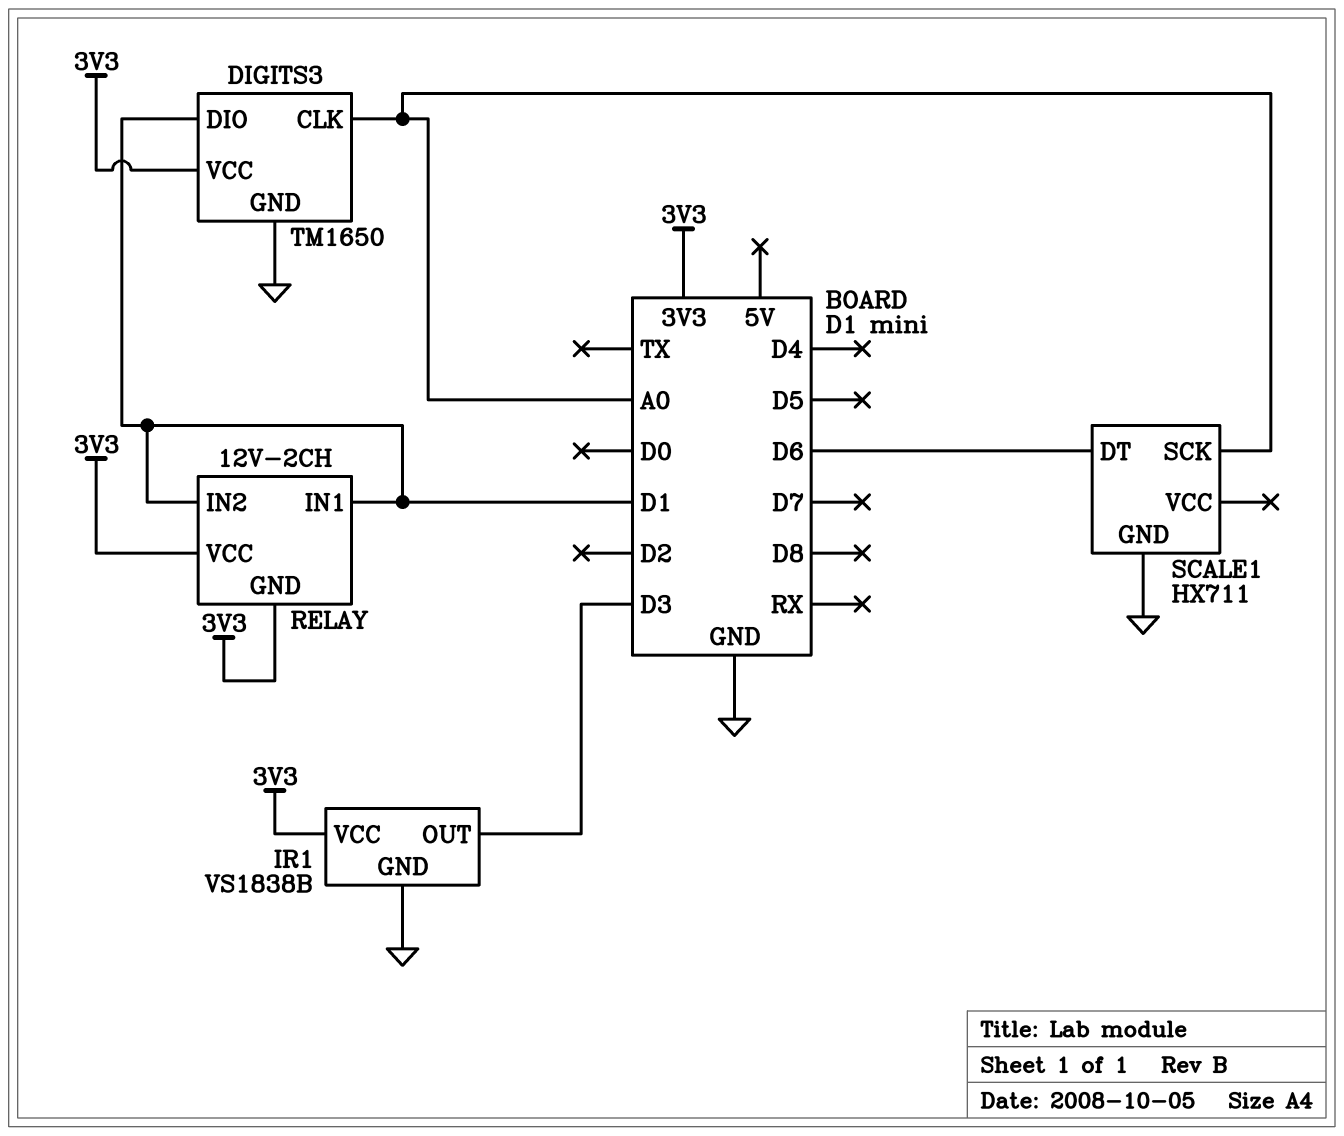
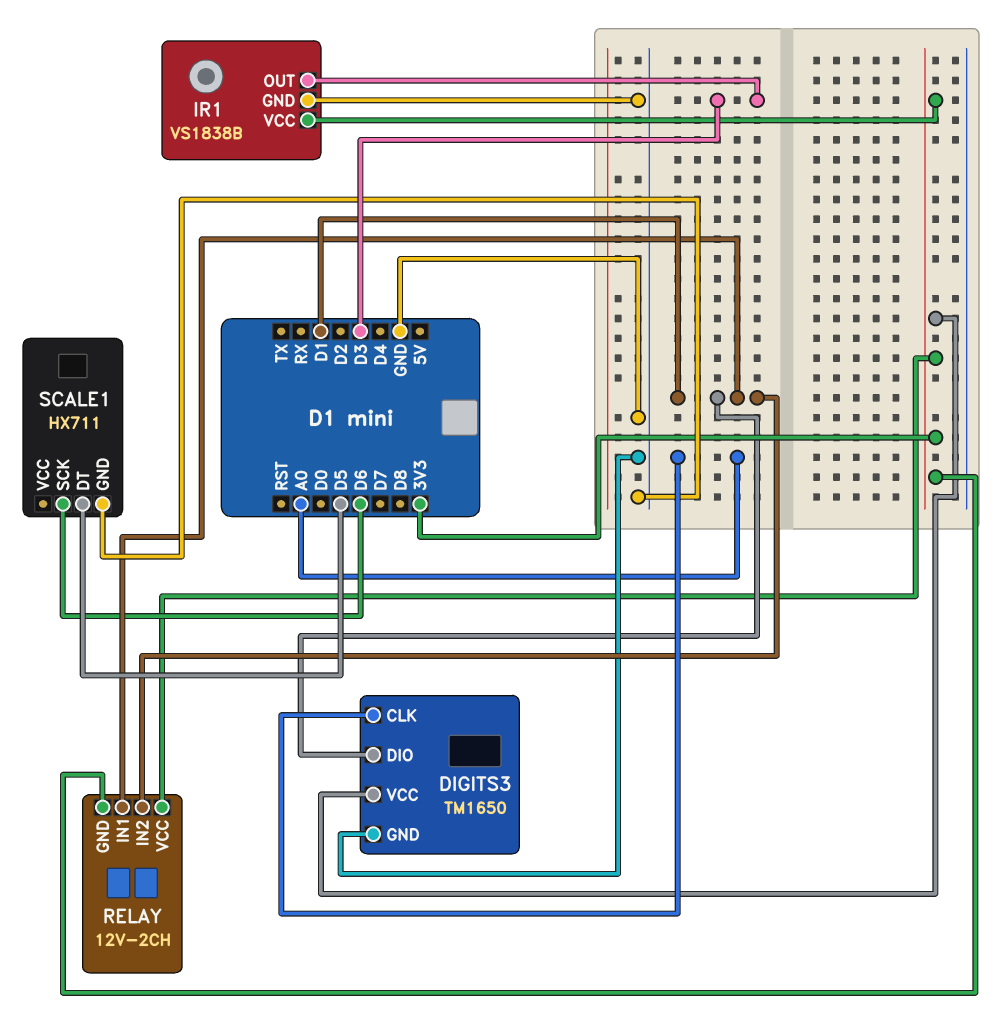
SCALE1 pin DT: D6 -> D5
SCALE1 pin SCK: A0 -> D6

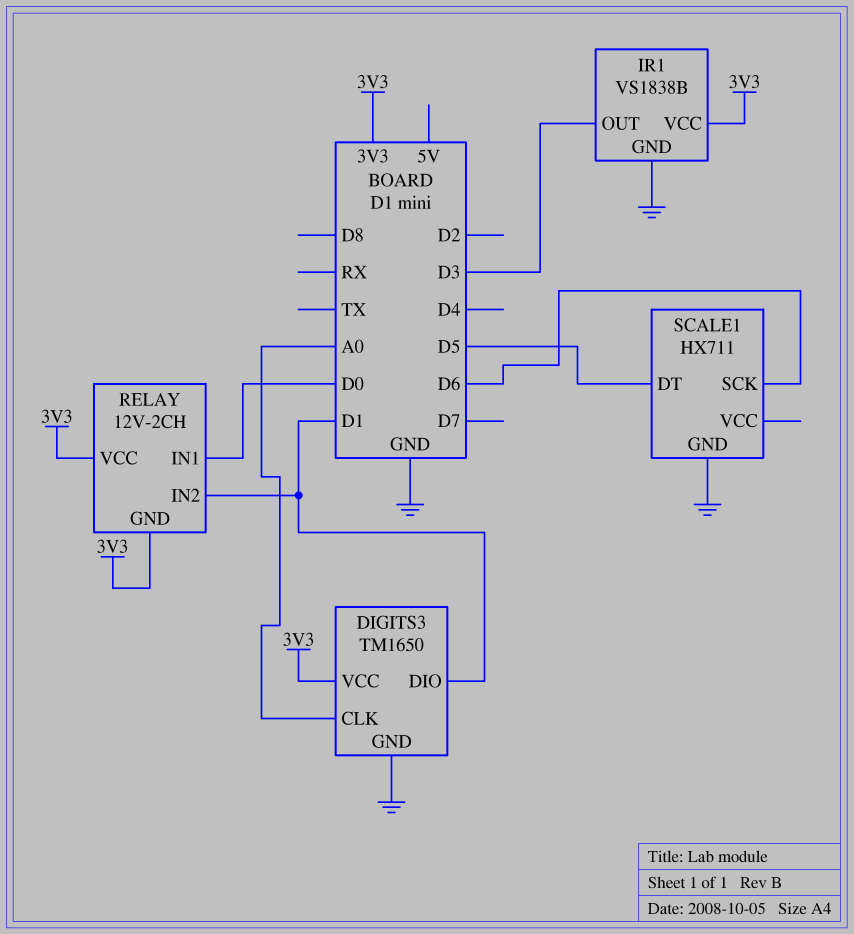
RELAY pin IN1: D1 -> D0

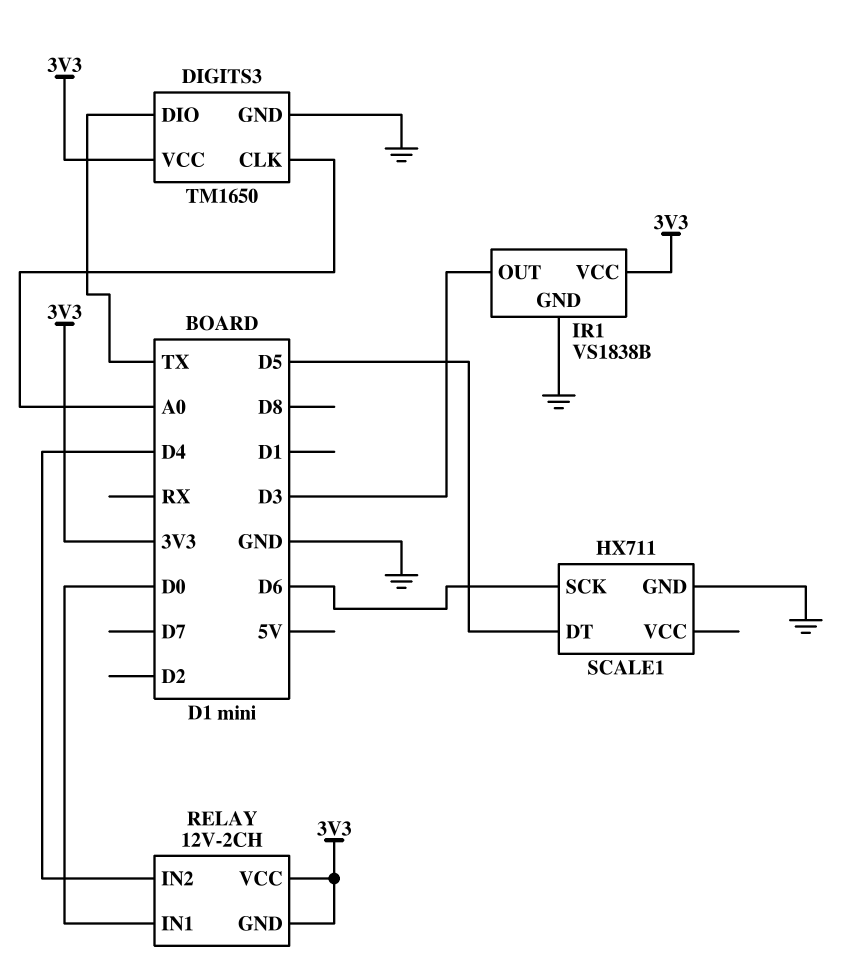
DIGITS3 pin DIO: D1 -> TX
RELAY pin IN2: D1 -> D4

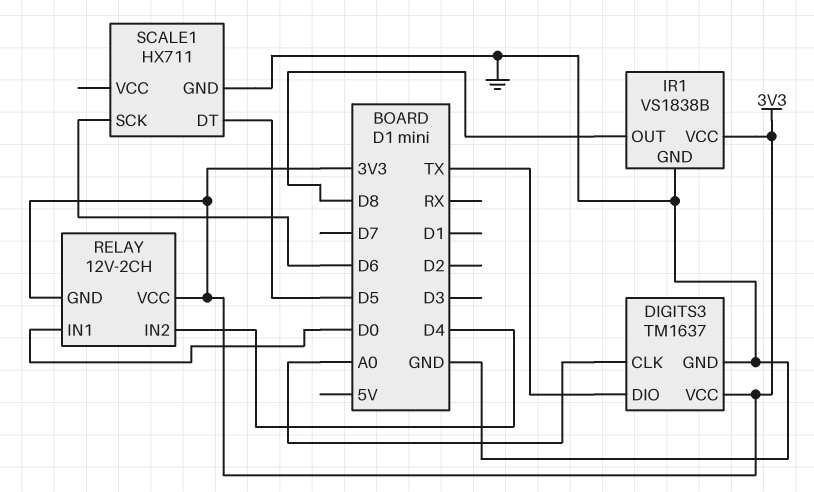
DIGITS3: TM1650 -> TM1637
IR1 pin OUT: D3 -> D8

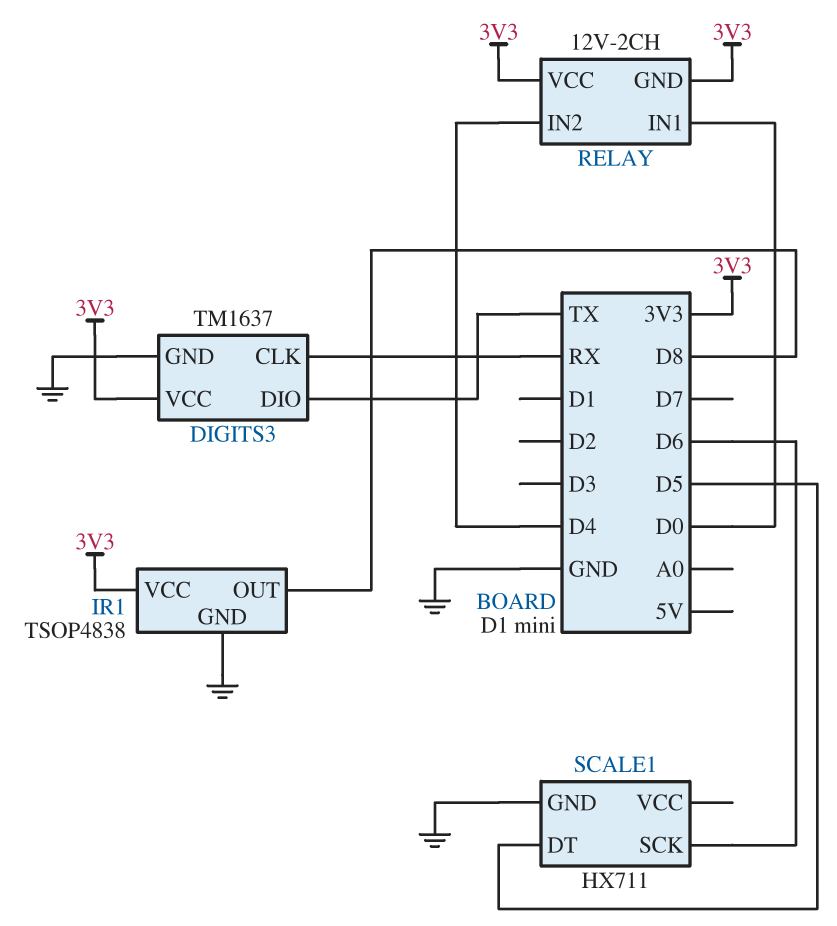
DIGITS3 pin CLK: A0 -> RX
IR1: VS1838B -> TSOP4838

